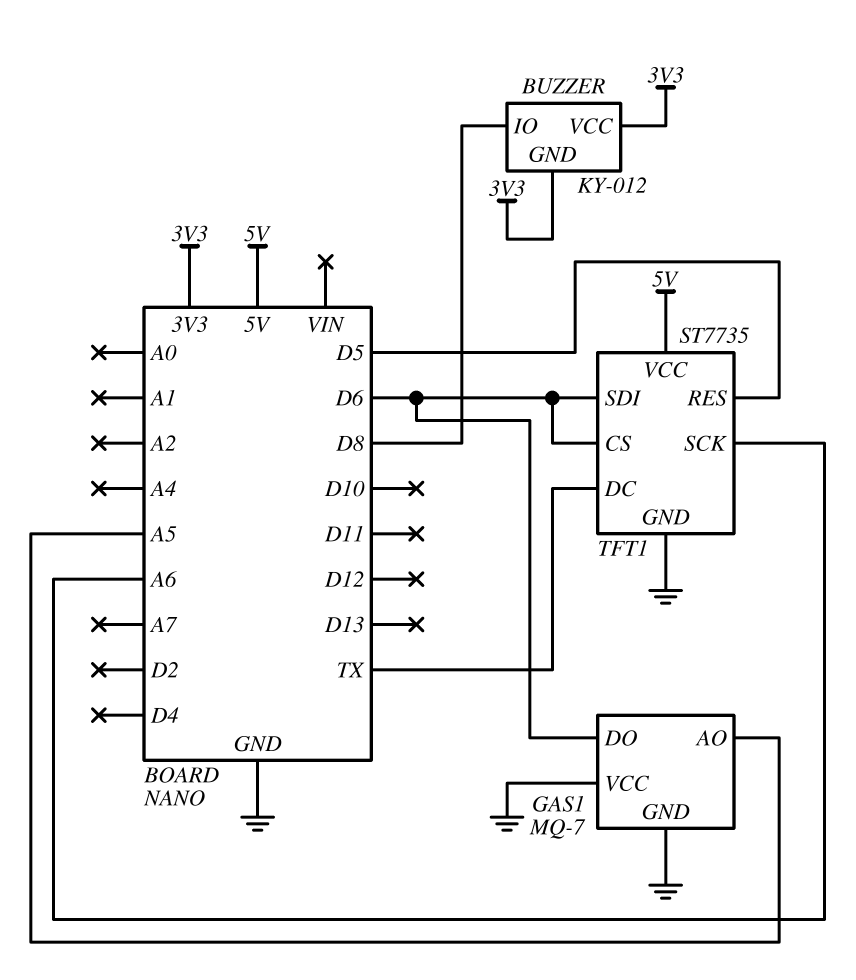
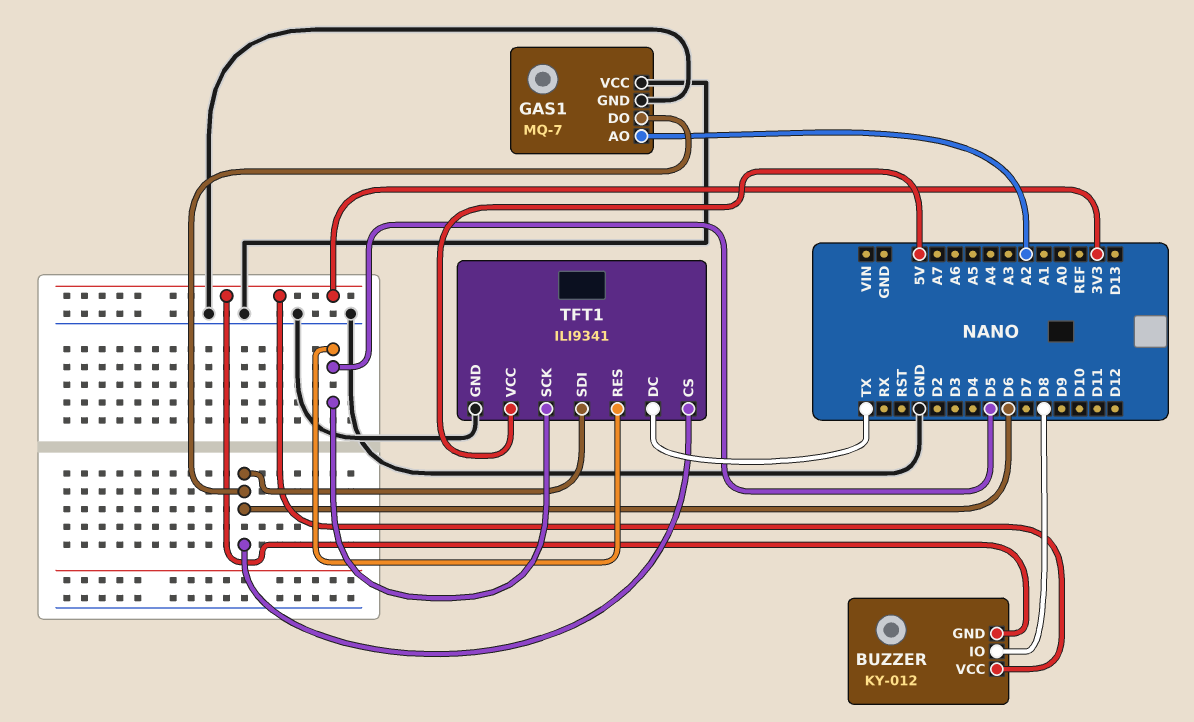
GAS1 pin AO: A5 -> A2
TFT1: ST7735 -> ILI9341
TFT1 pin SCK: A6 -> D5

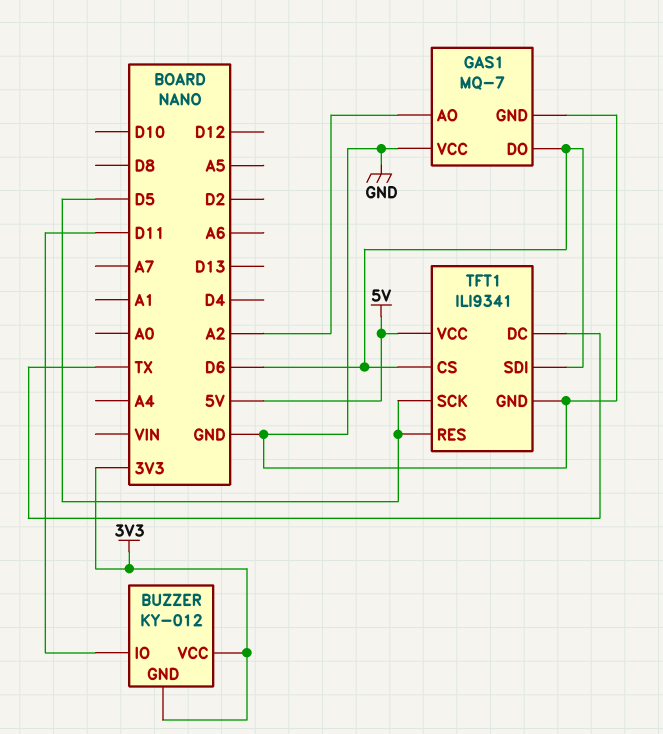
BUZZER pin IO: D8 -> D11

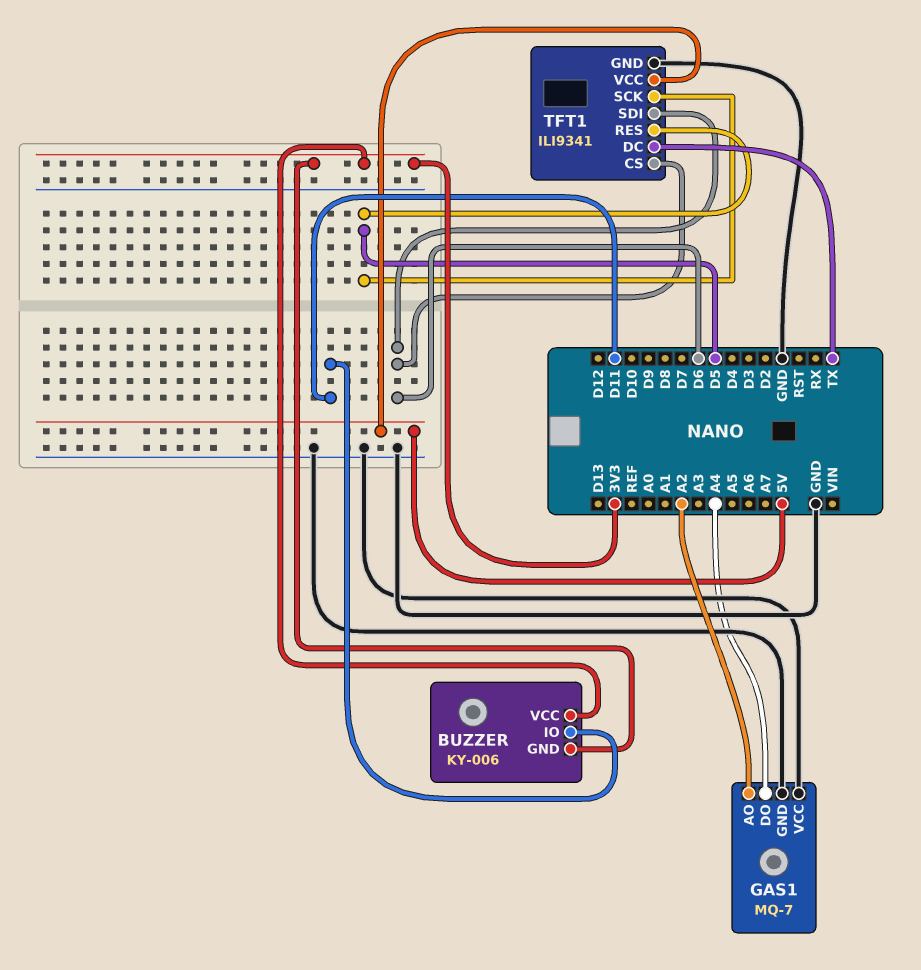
BUZZER: KY-012 -> KY-006
GAS1 pin DO: D6 -> A4

